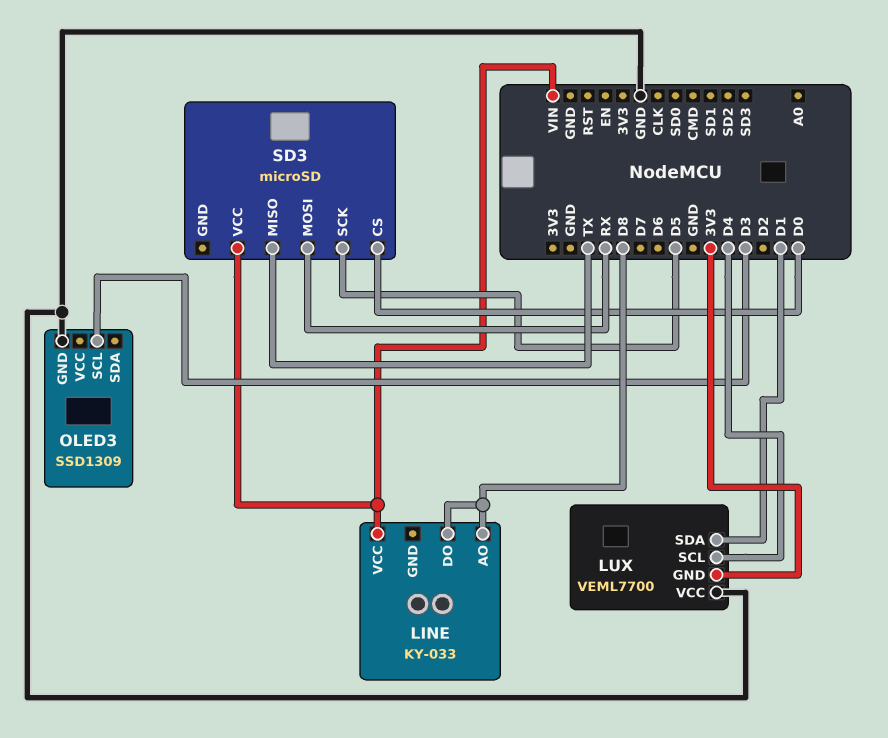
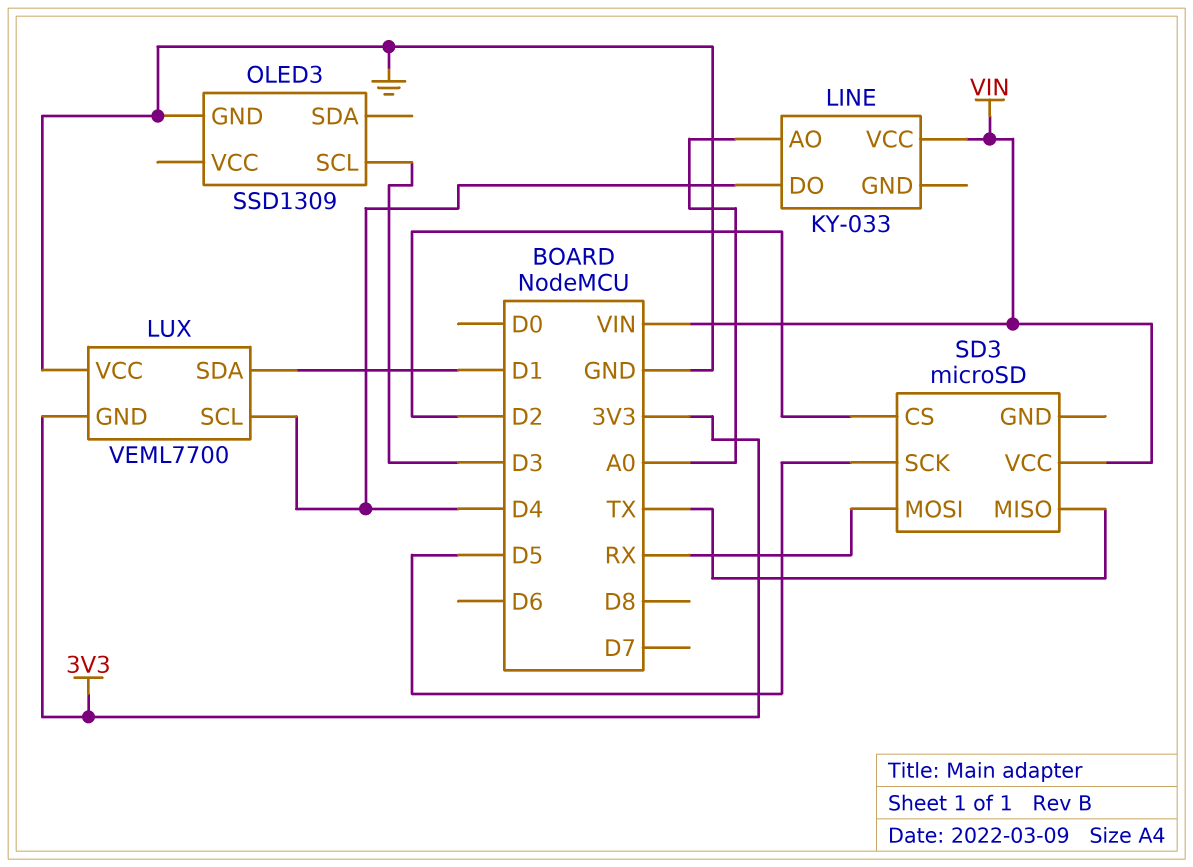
LINE pin AO: D8 -> A0
LINE pin DO: D8 -> D4
SD3 pin CS: D0 -> D2

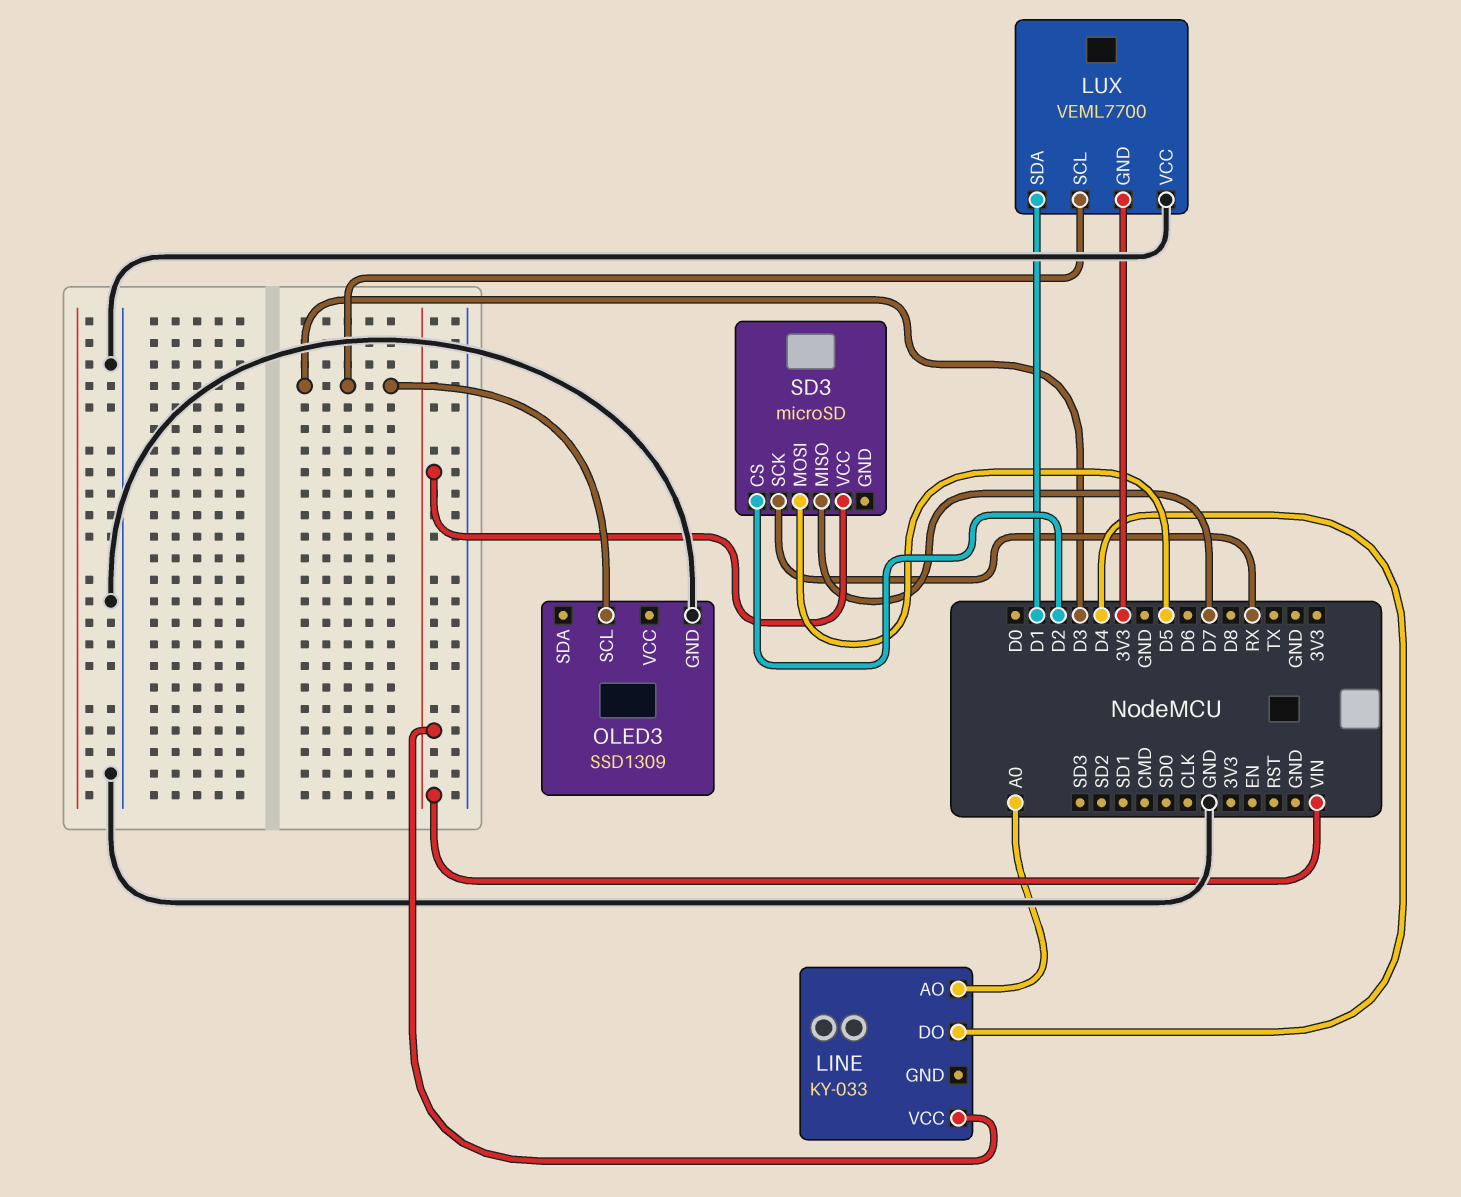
LUX pin SCL: D4 -> D3
SD3 pin MISO: TX -> D7
SD3 pin MOSI: RX -> D5
SD3 pin SCK: D5 -> RX

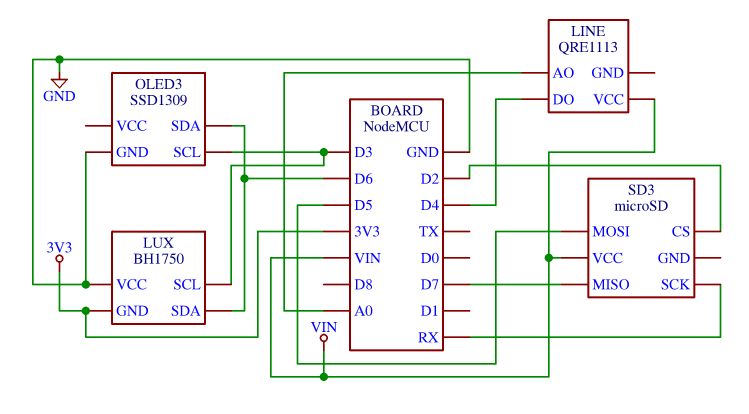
LINE: KY-033 -> QRE1113
LUX: VEML7700 -> BH1750
LUX pin SDA: D1 -> D6
OLED3 pin SDA: none -> D6

